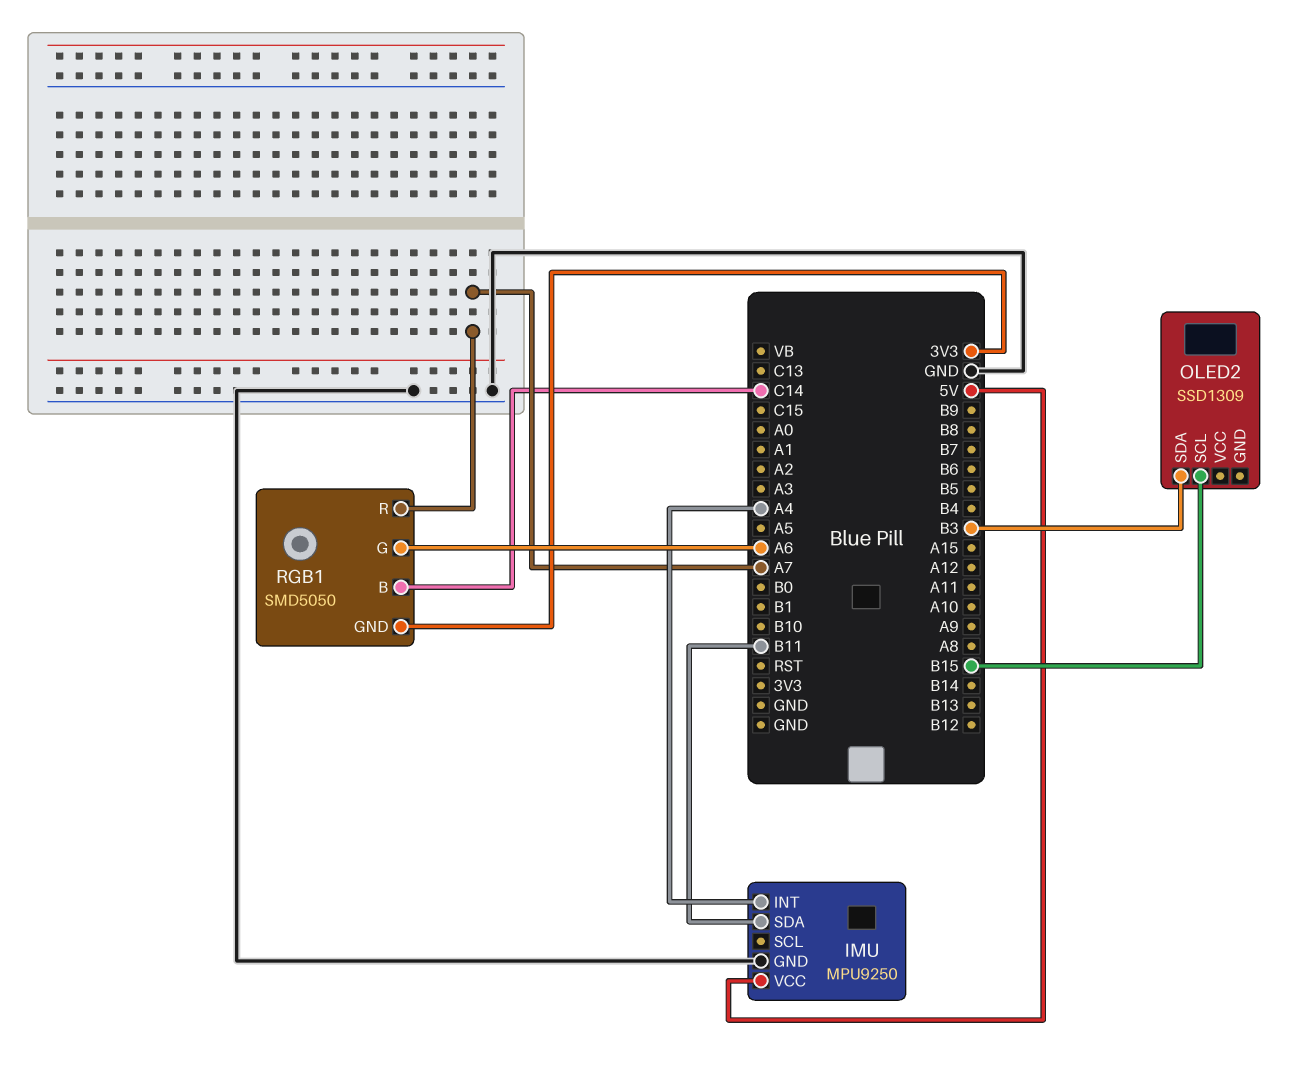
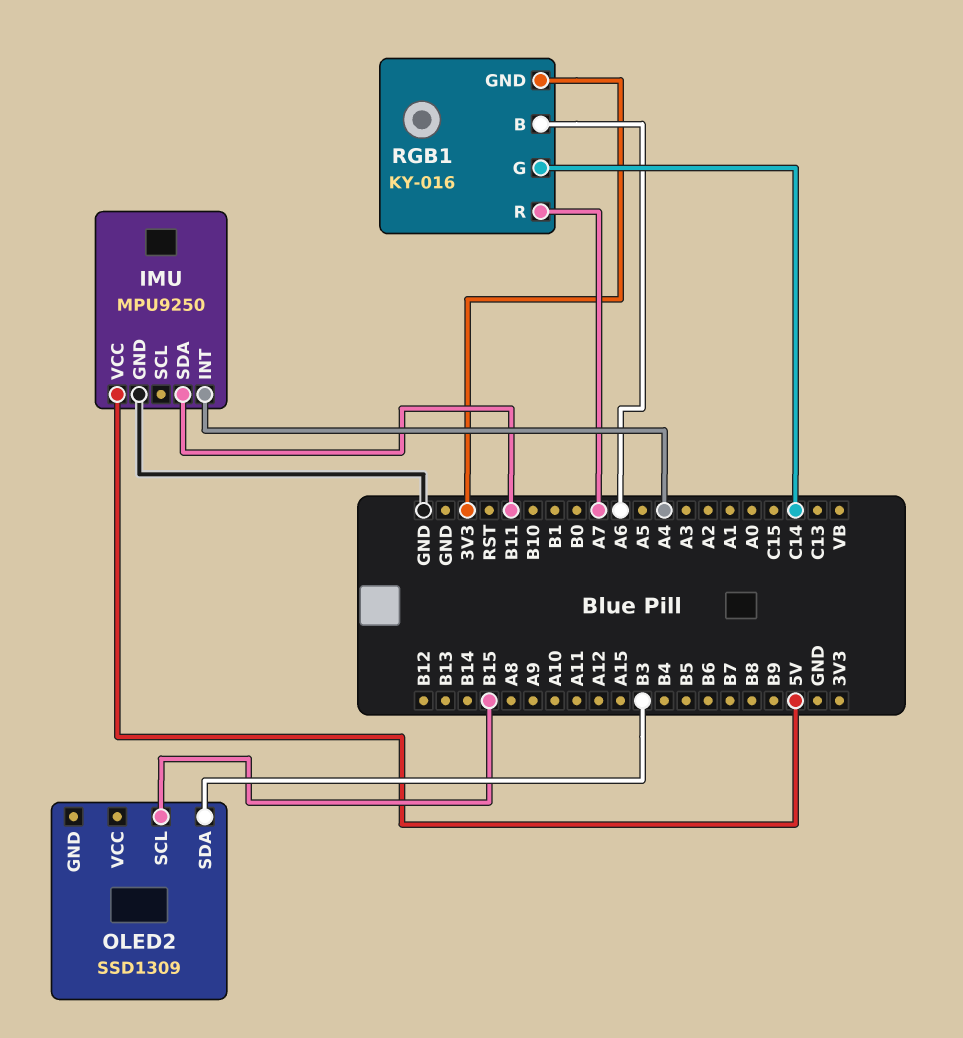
RGB1: SMD5050 -> KY-016
RGB1 pin B: C14 -> A6
RGB1 pin G: A6 -> C14

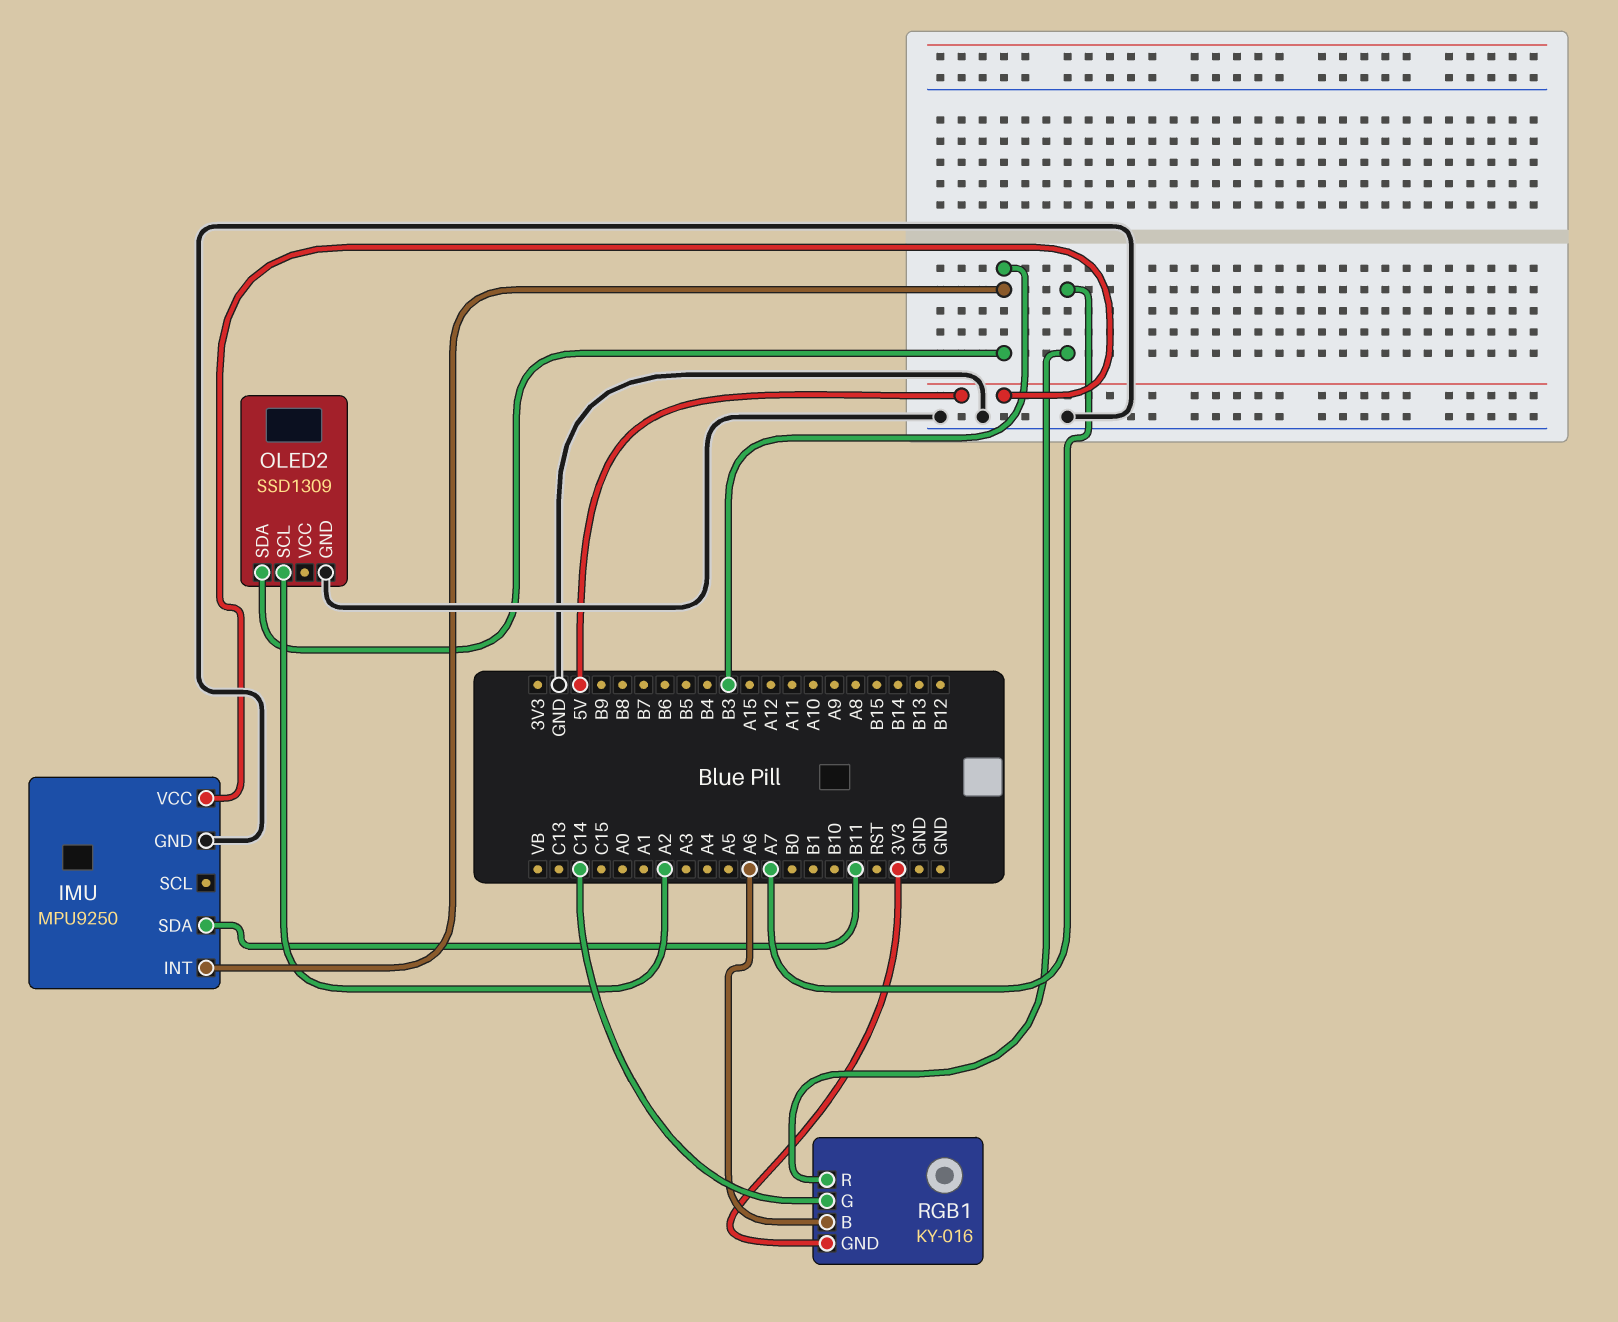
IMU pin INT: A4 -> B3
OLED2 pin GND: none -> GND
OLED2 pin SCL: B15 -> A2

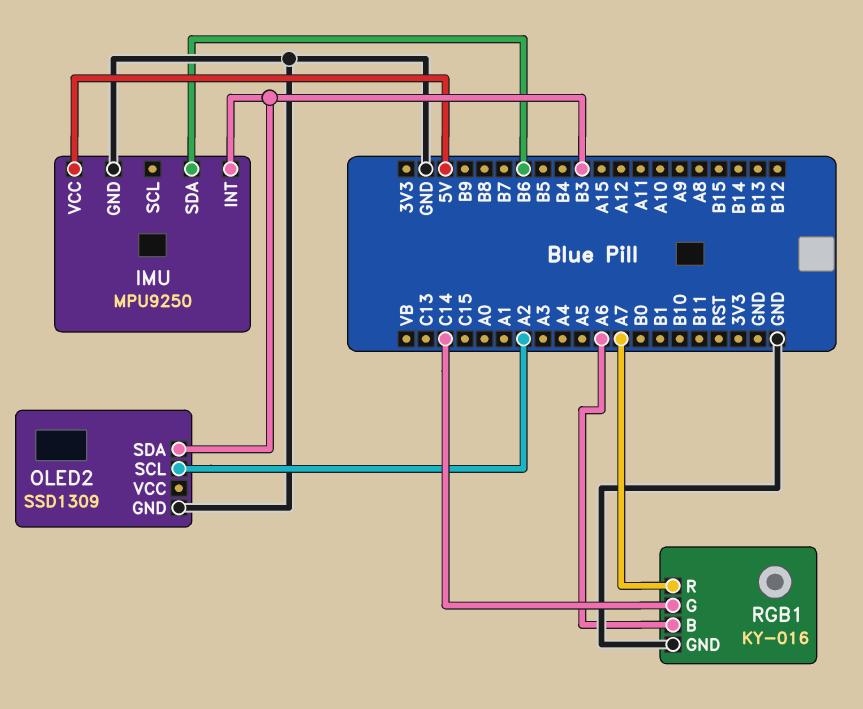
IMU pin SDA: B11 -> B6
RGB1 pin GND: 3V3 -> GND

